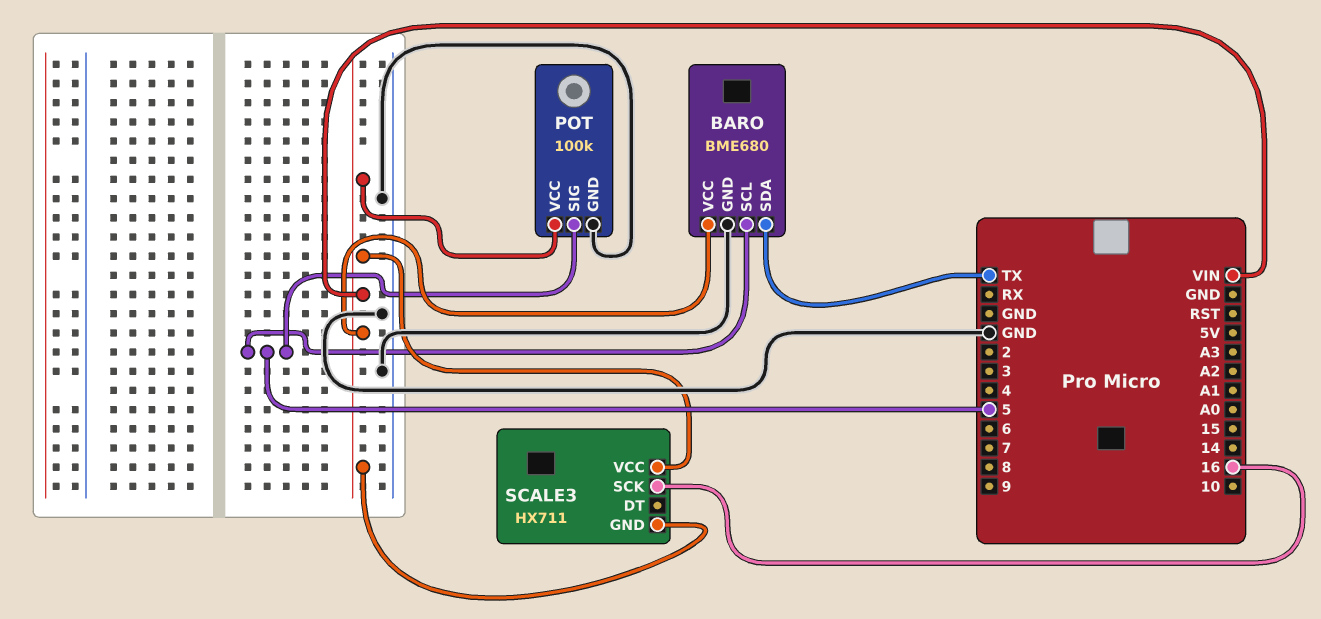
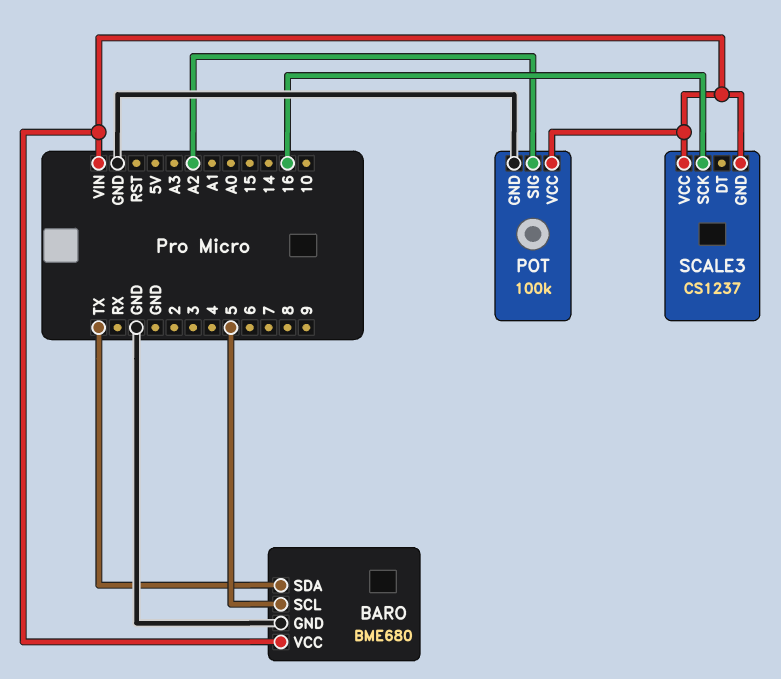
POT pin SIG: 5 -> A2
SCALE3: HX711 -> CS1237

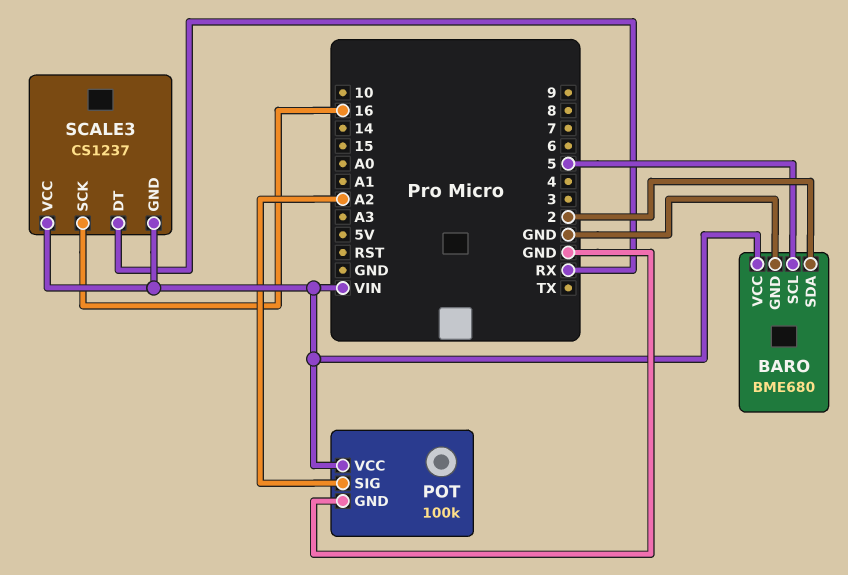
BARO pin SDA: TX -> 2
SCALE3 pin DT: none -> RX

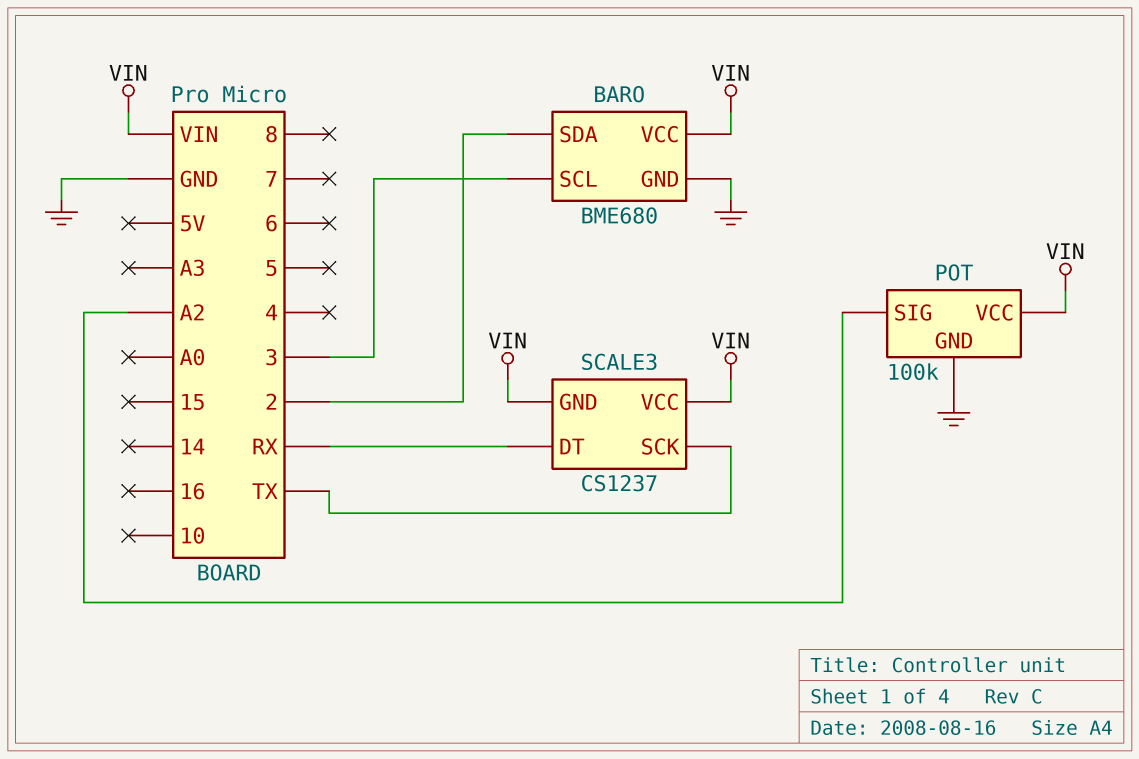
BARO pin SCL: 5 -> 3
SCALE3 pin SCK: 16 -> TX

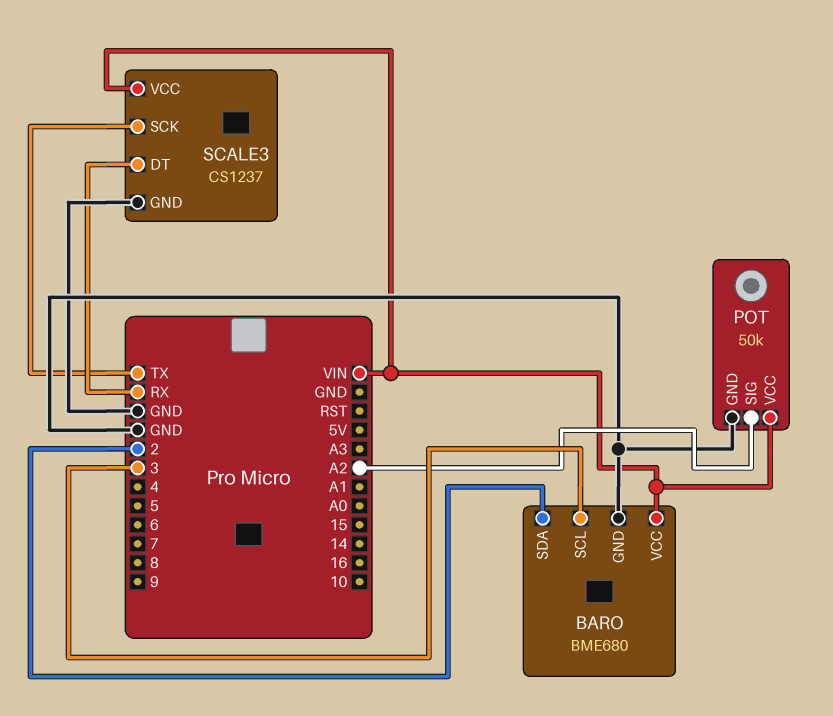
POT: 100k -> 50k
SCALE3 pin GND: VIN -> GND

